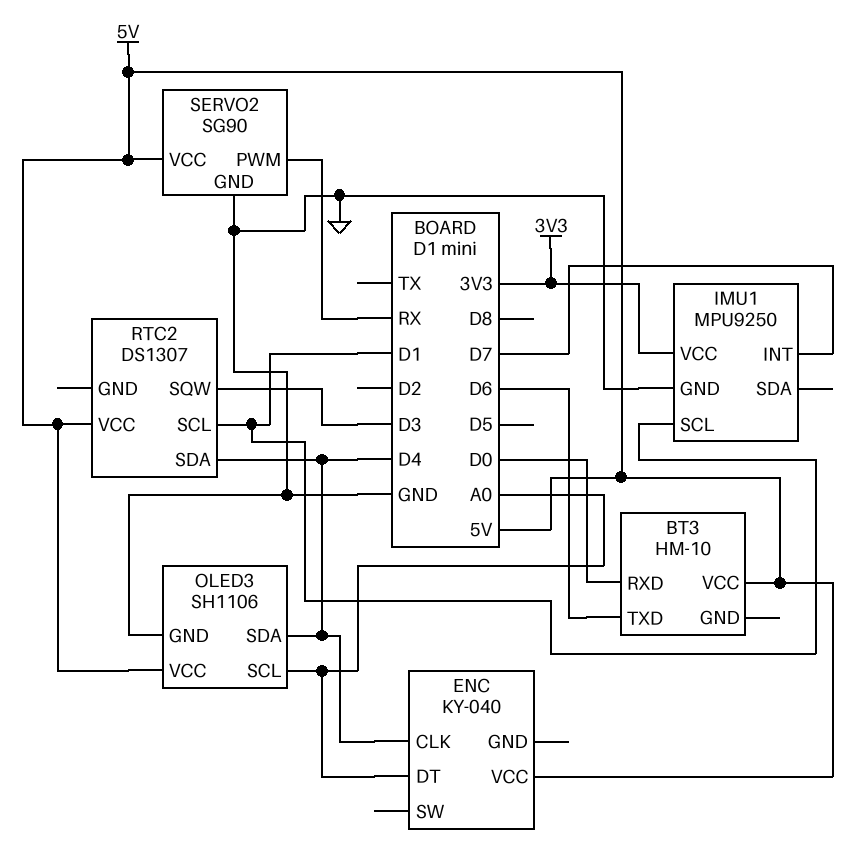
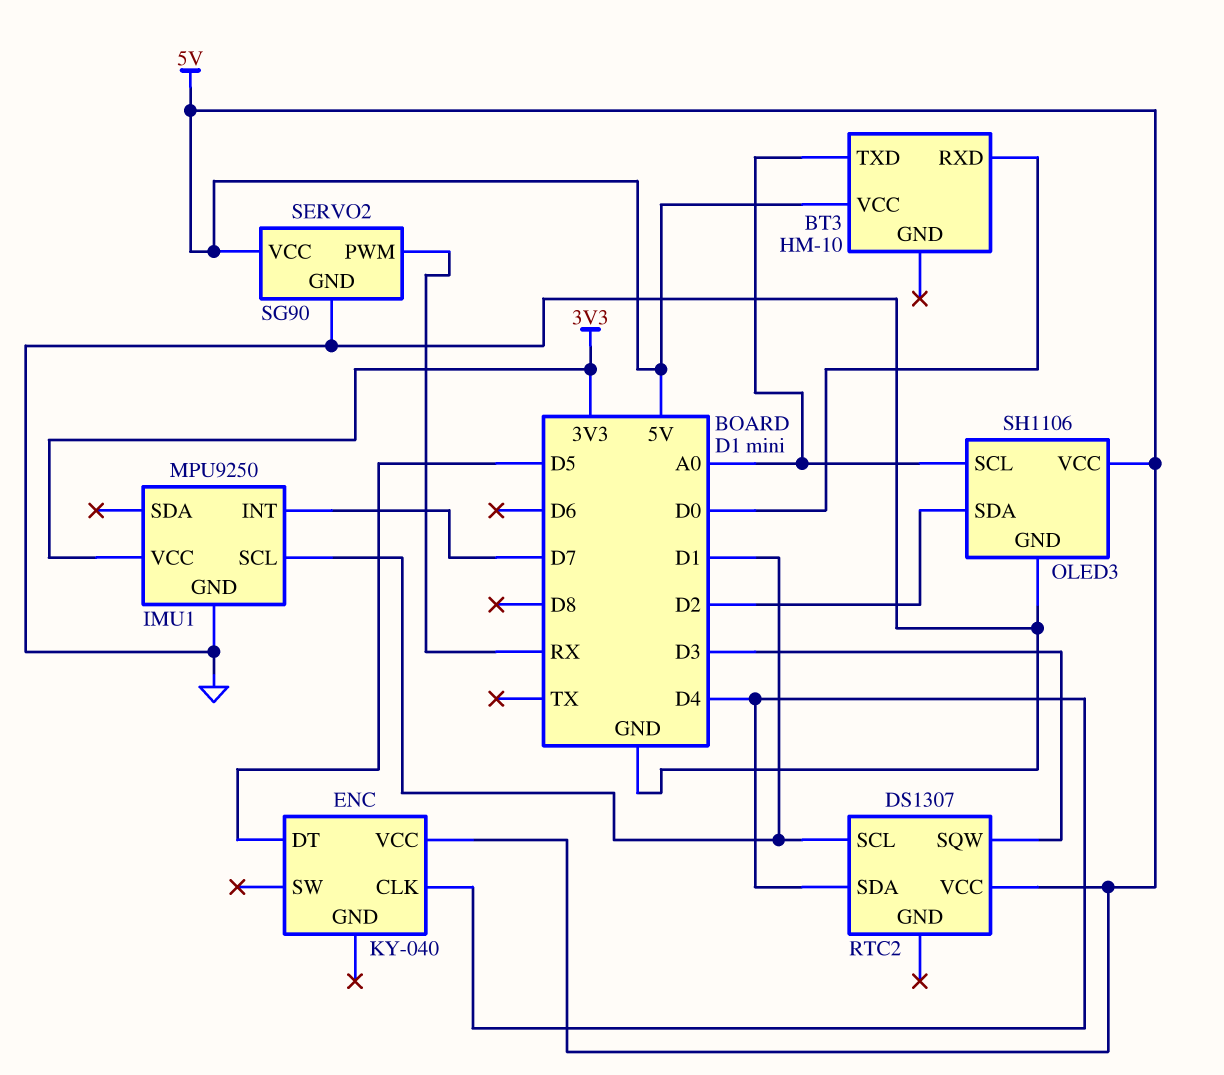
BT3 pin TXD: D6 -> A0
ENC pin DT: A0 -> D5
OLED3 pin SDA: D4 -> D2

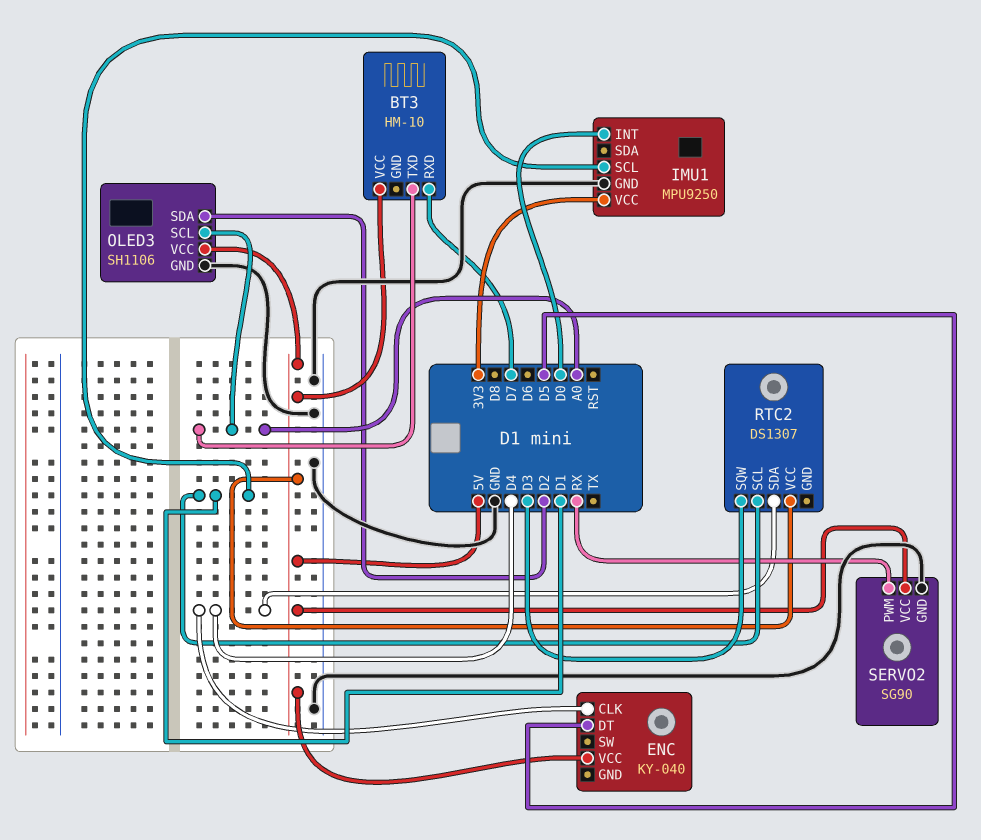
BT3 pin RXD: D0 -> D7
IMU1 pin INT: D7 -> D0

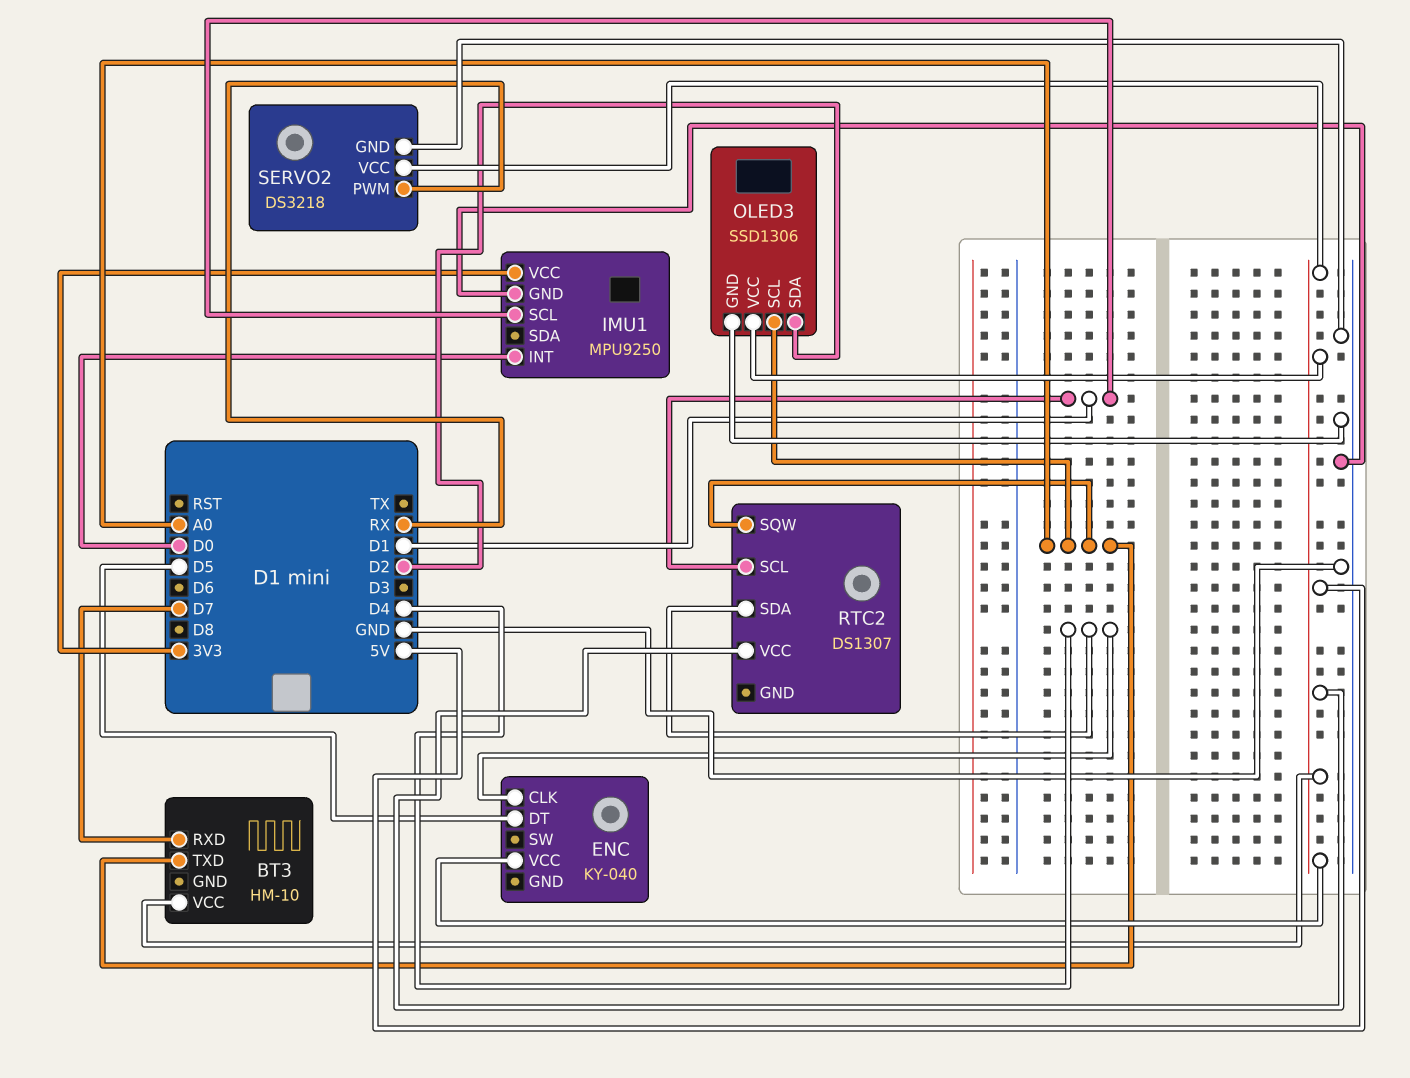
OLED3: SH1106 -> SSD1306
RTC2 pin SQW: D3 -> A0
SERVO2: SG90 -> DS3218

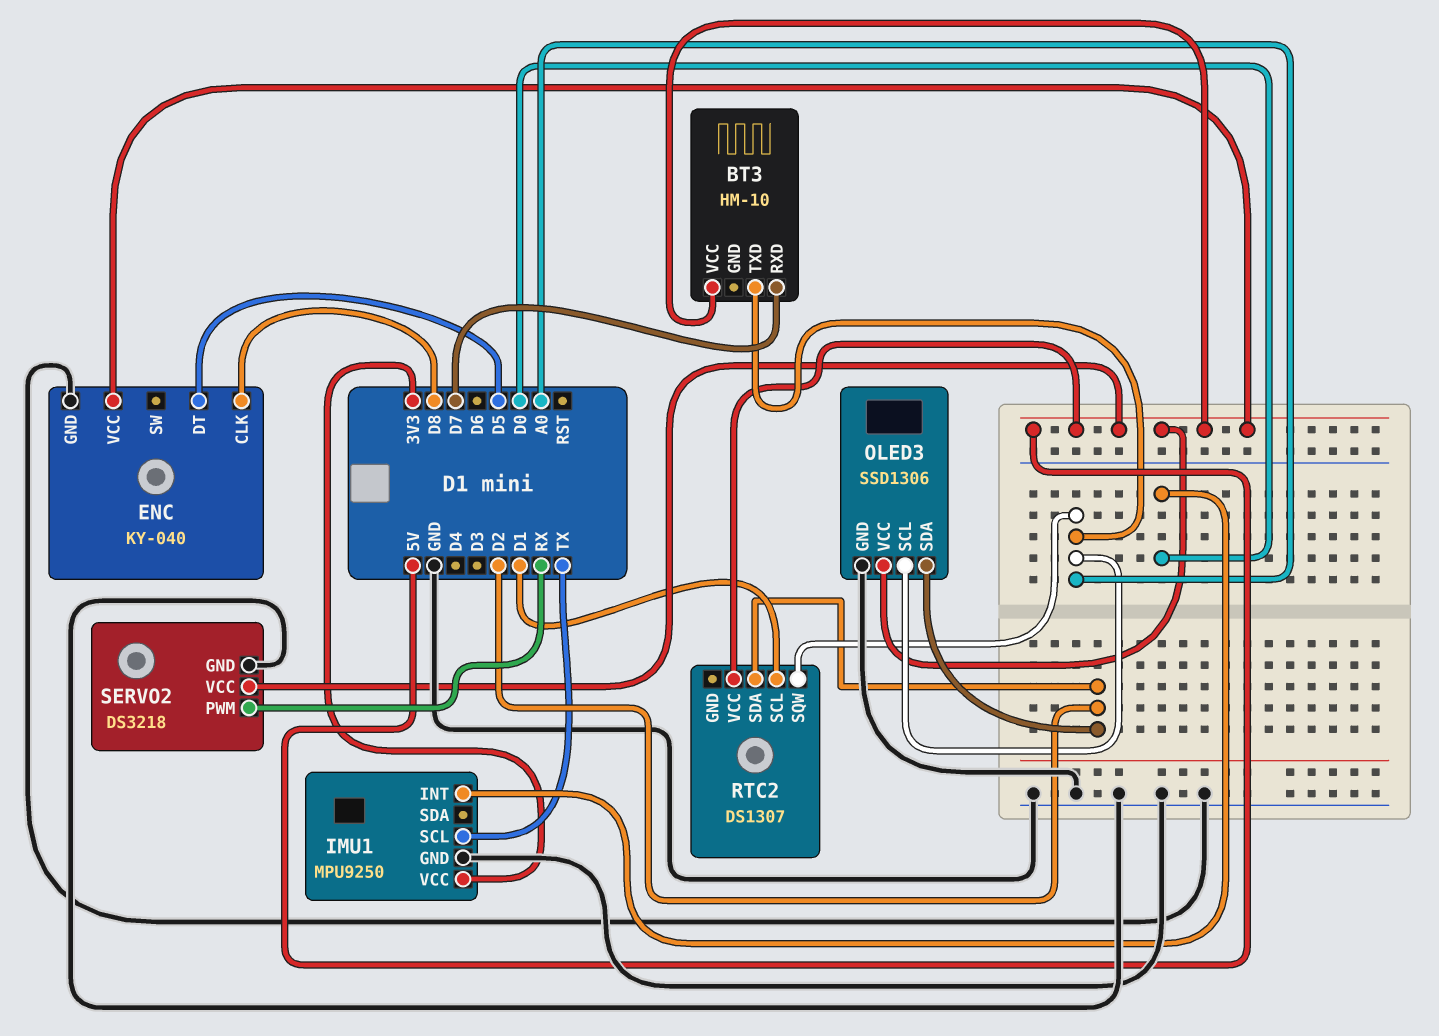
ENC pin CLK: D4 -> D8
ENC pin GND: none -> GND
IMU1 pin SCL: D1 -> TX
RTC2 pin SDA: D4 -> D2

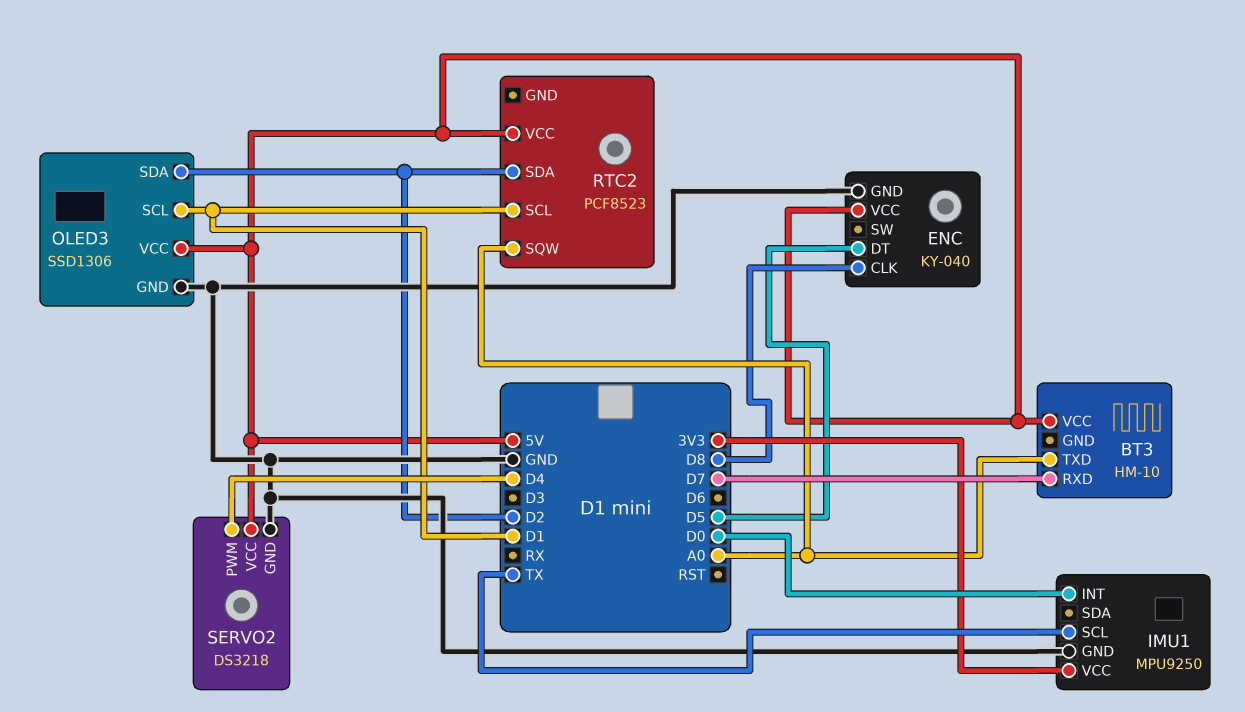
OLED3 pin SCL: A0 -> D1
RTC2: DS1307 -> PCF8523
SERVO2 pin PWM: RX -> D4

